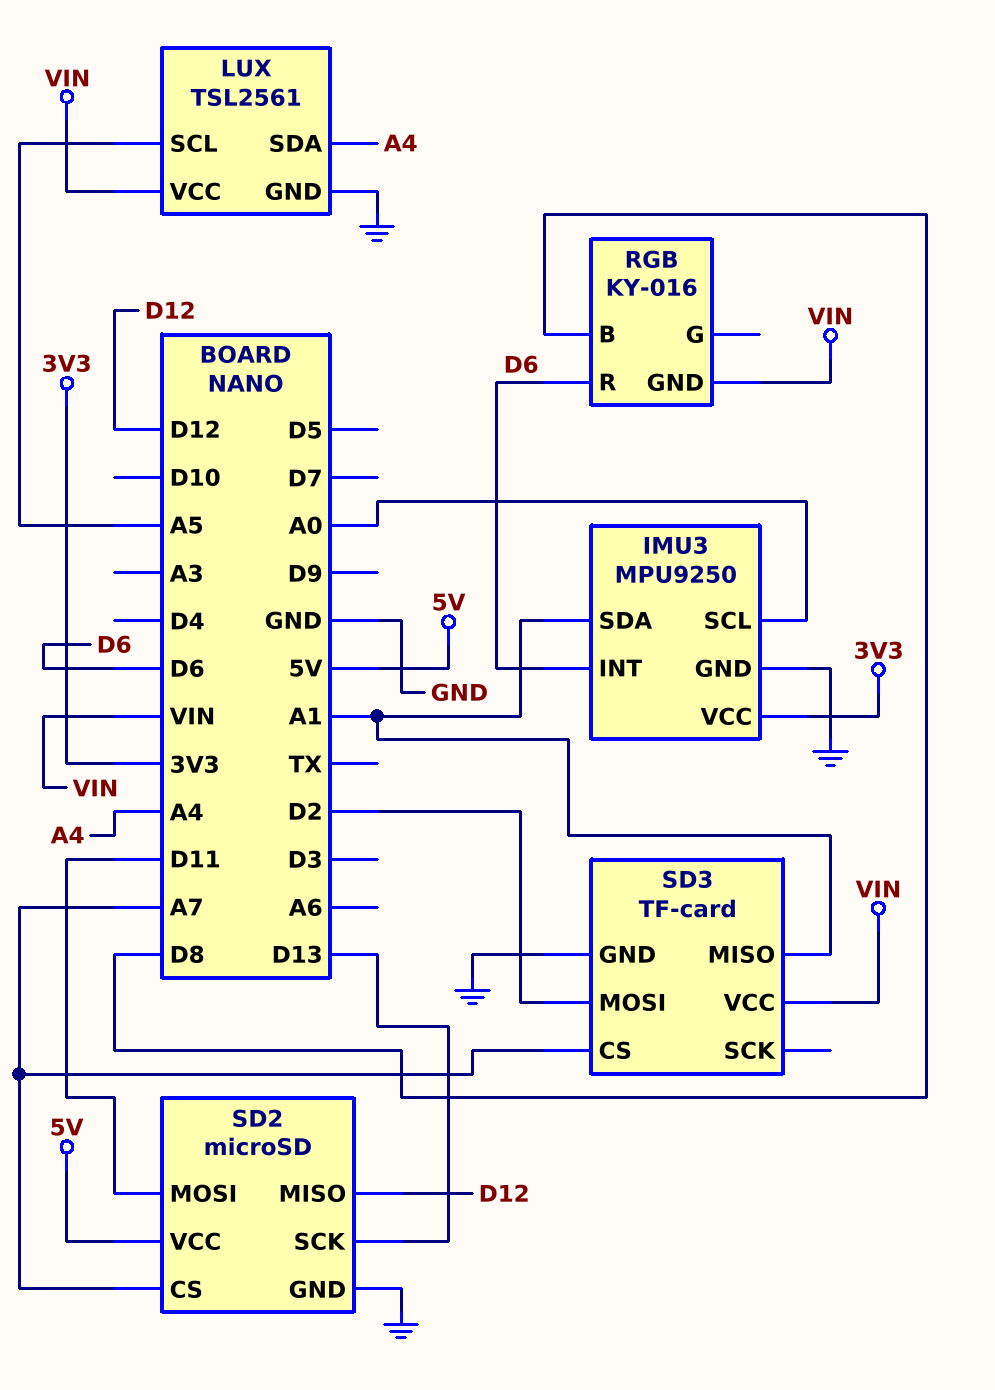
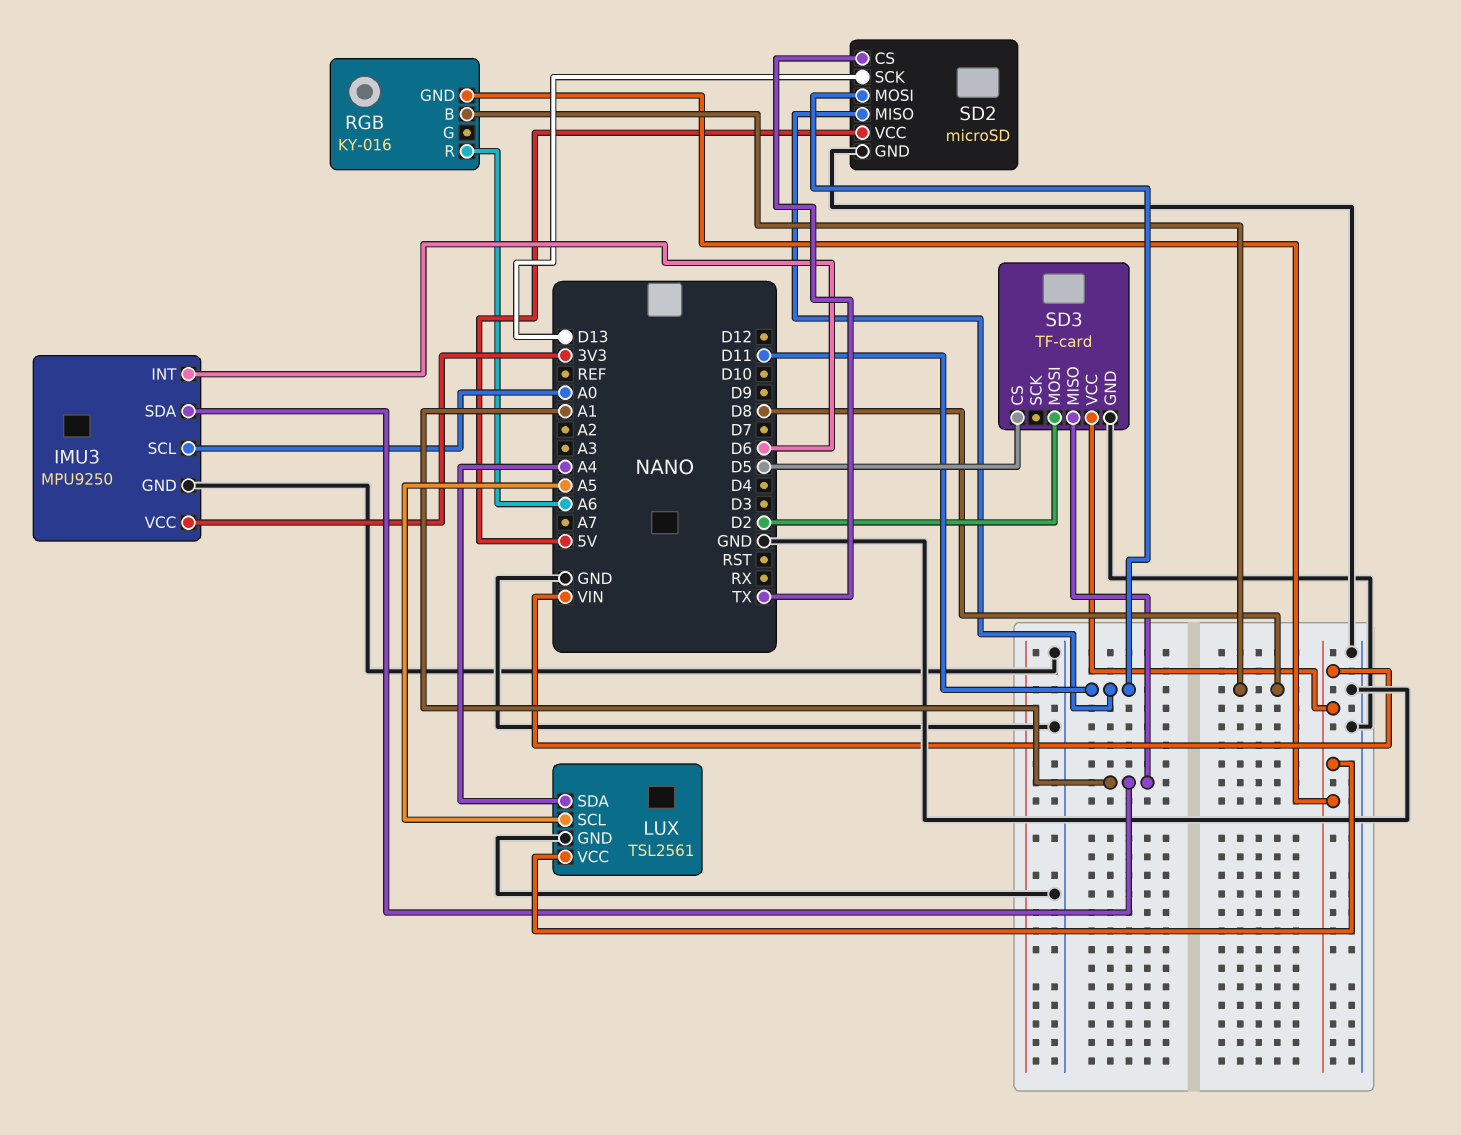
RGB pin R: D6 -> A6
SD2 pin CS: A7 -> TX
SD2 pin MISO: D12 -> D11
SD3 pin CS: A7 -> D5

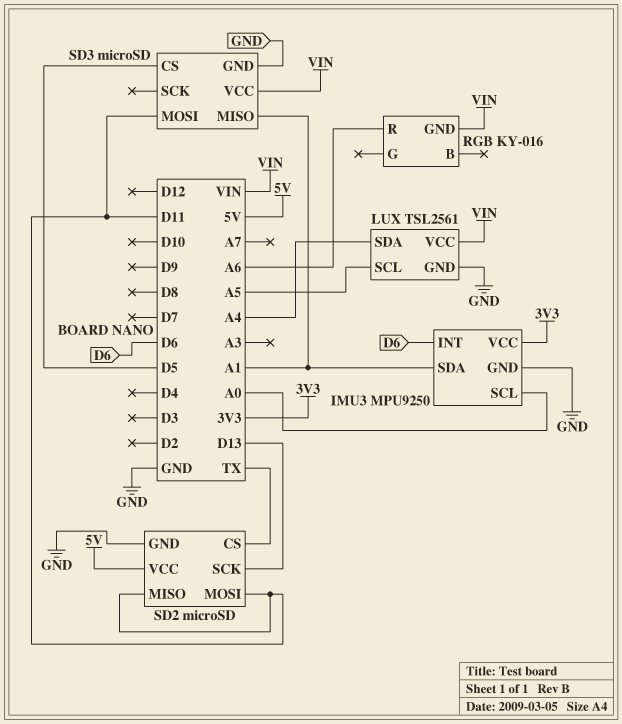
RGB pin B: D8 -> none
SD3: TF-card -> microSD
SD3 pin MOSI: D2 -> D11

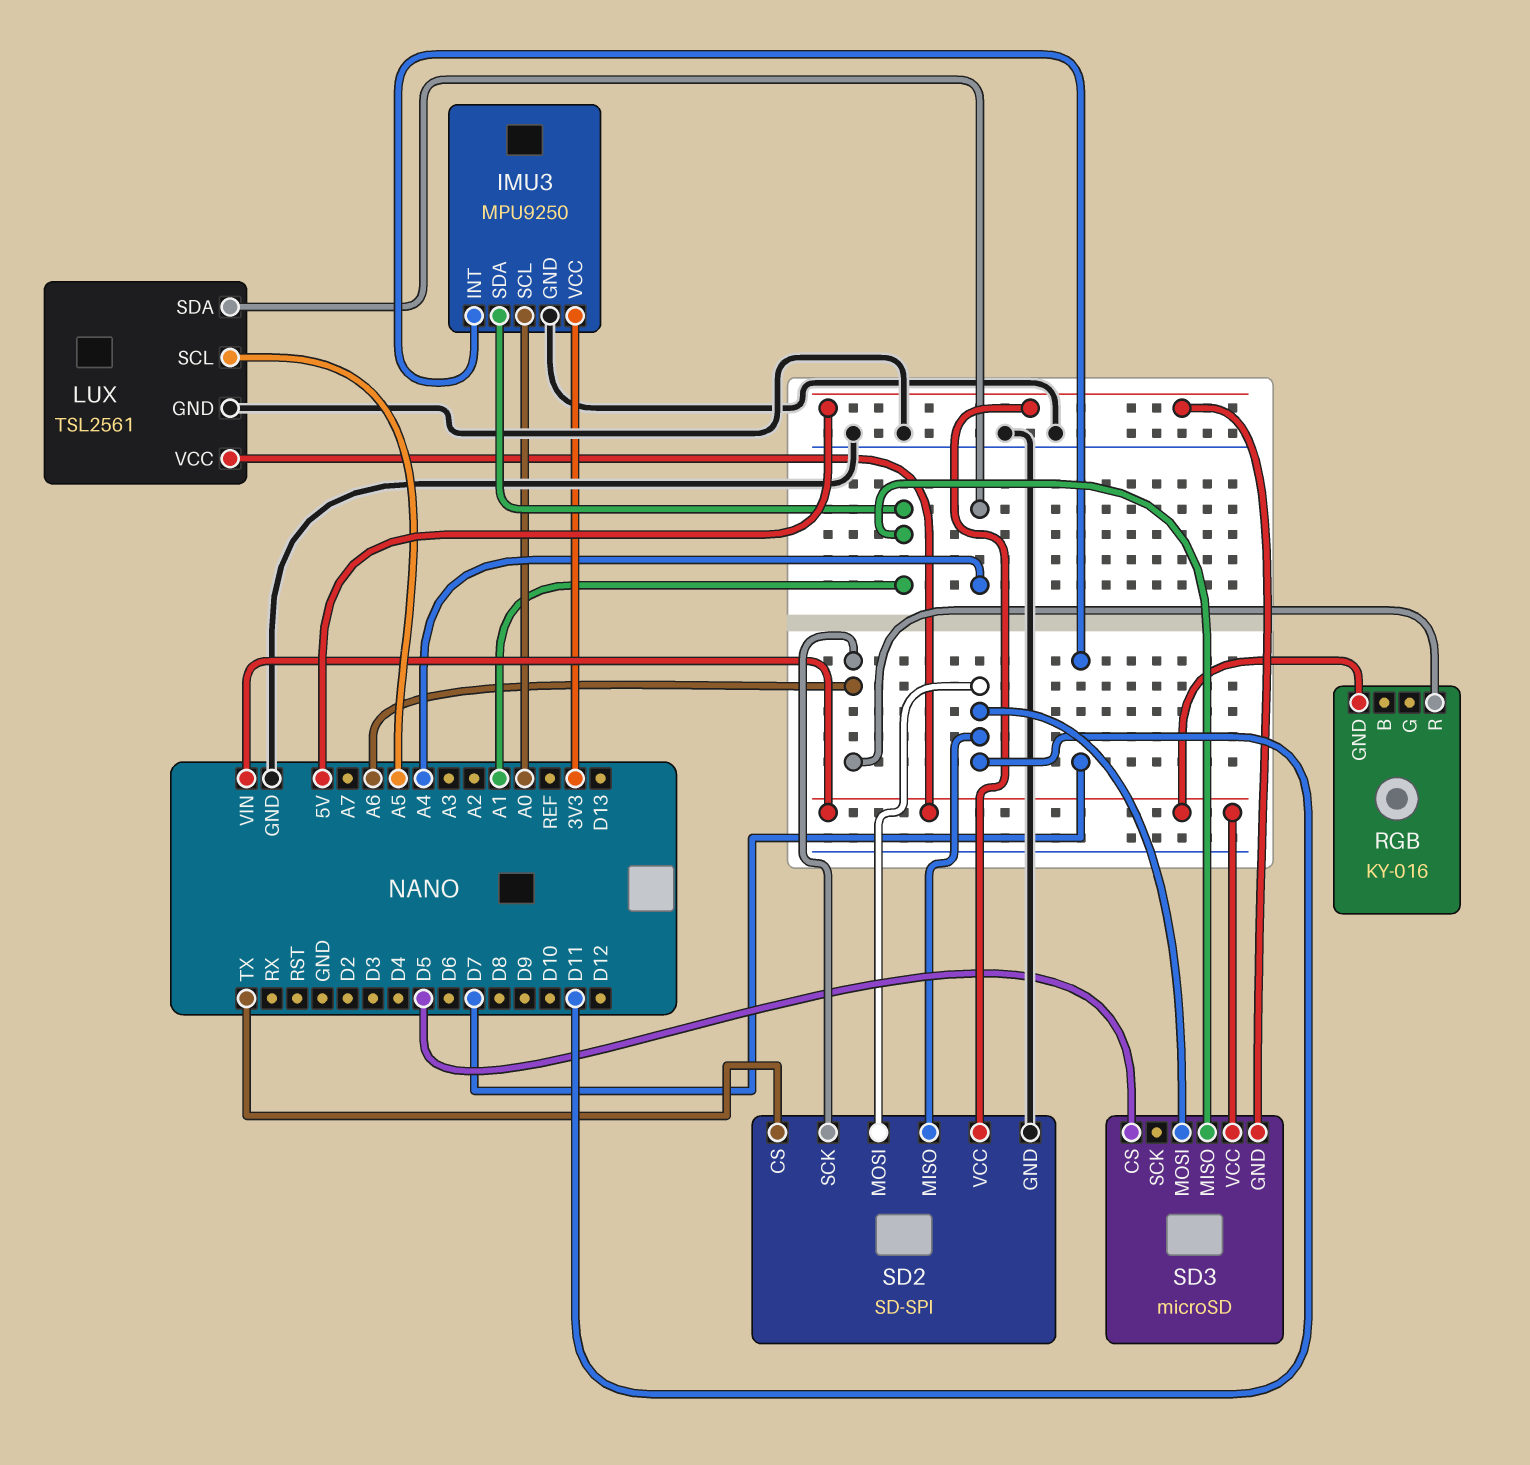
IMU3 pin INT: D6 -> D7
SD2: microSD -> SD-SPI
SD2 pin SCK: D13 -> A6
SD3 pin GND: GND -> 5V

